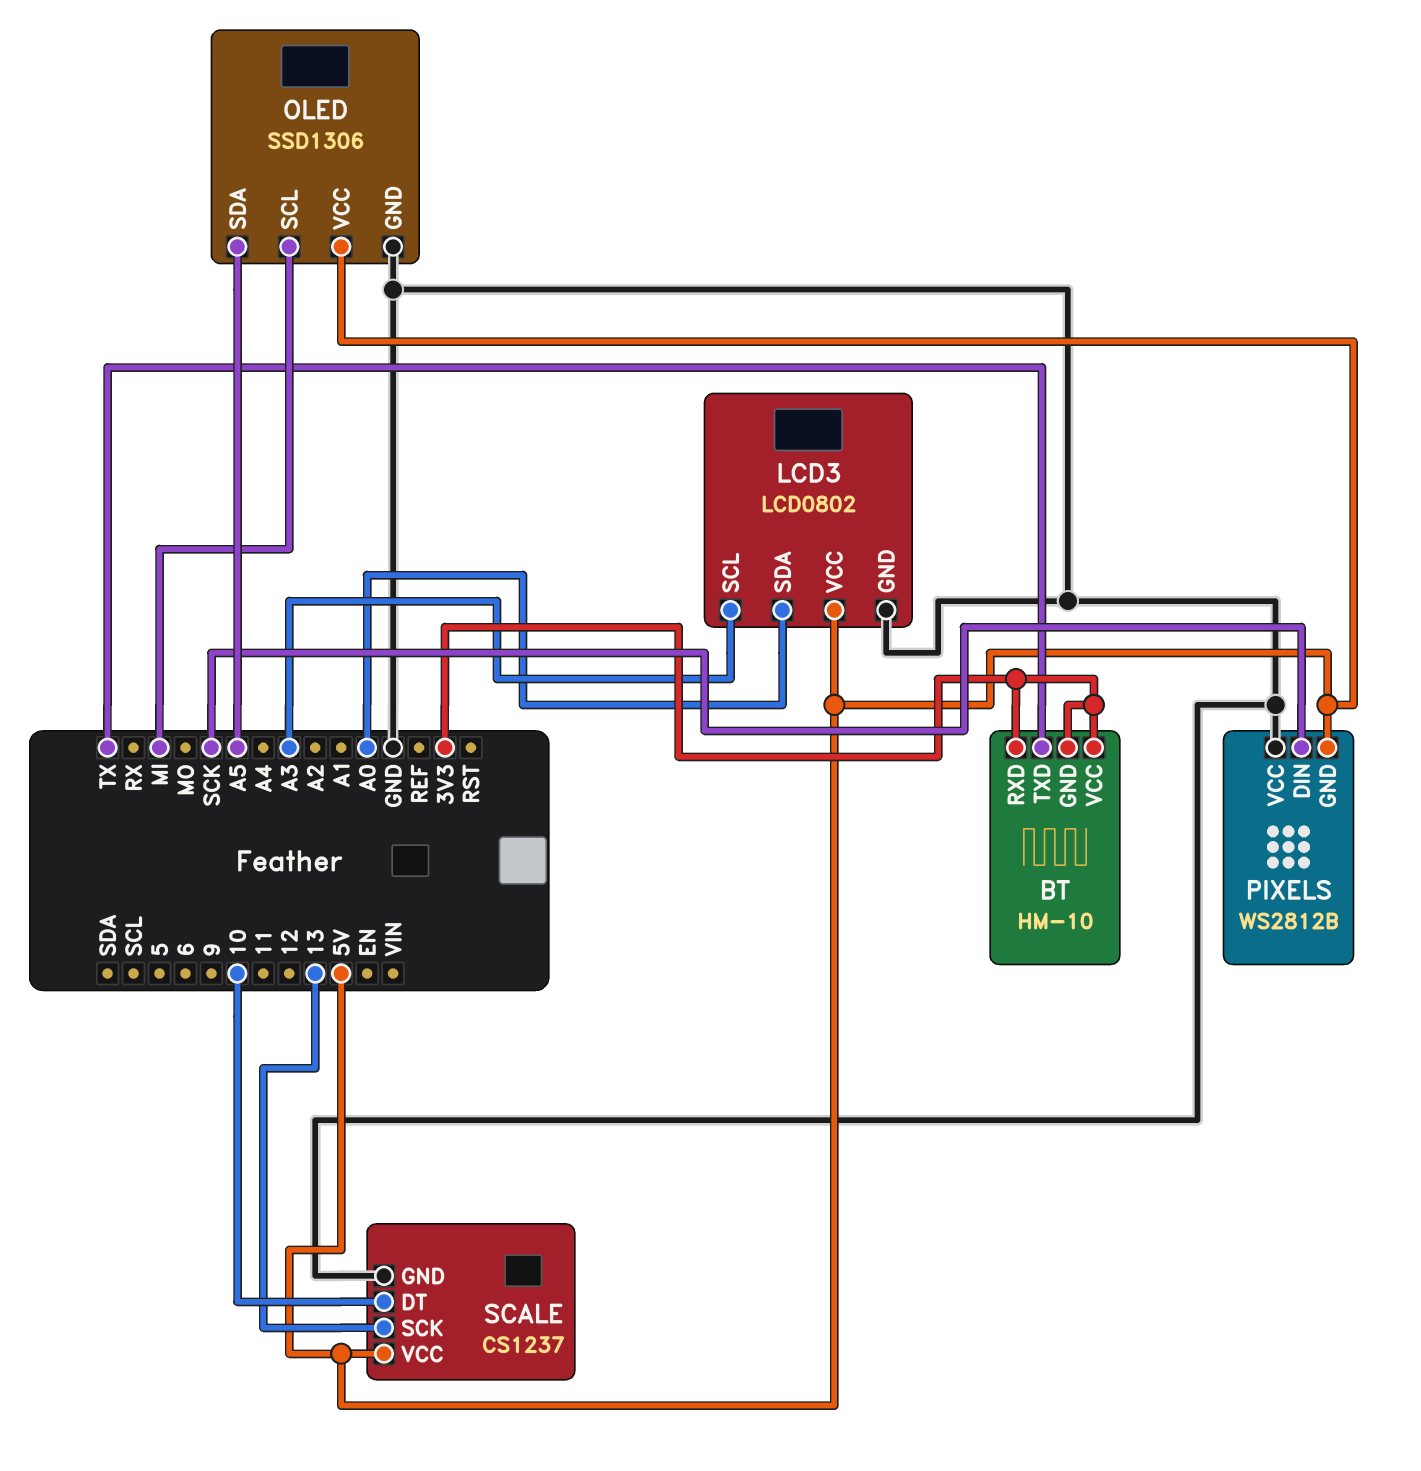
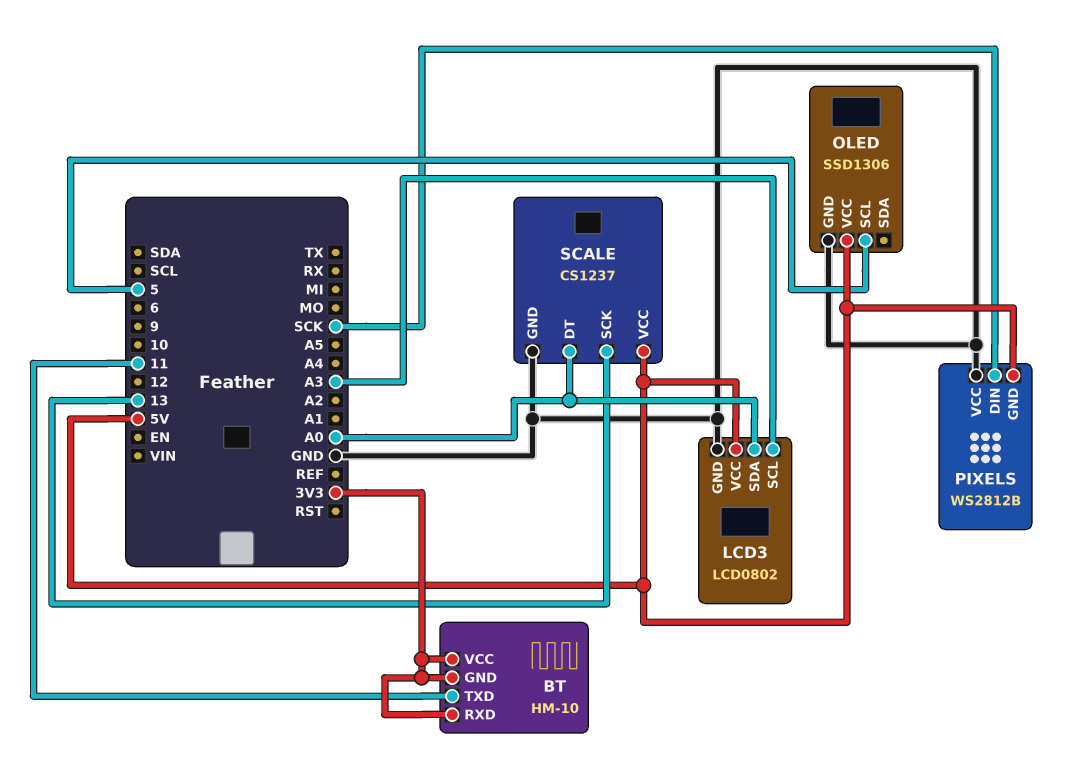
BT pin TXD: TX -> 11
OLED pin SCL: MI -> 5
OLED pin SDA: A5 -> none
SCALE pin DT: 10 -> A0

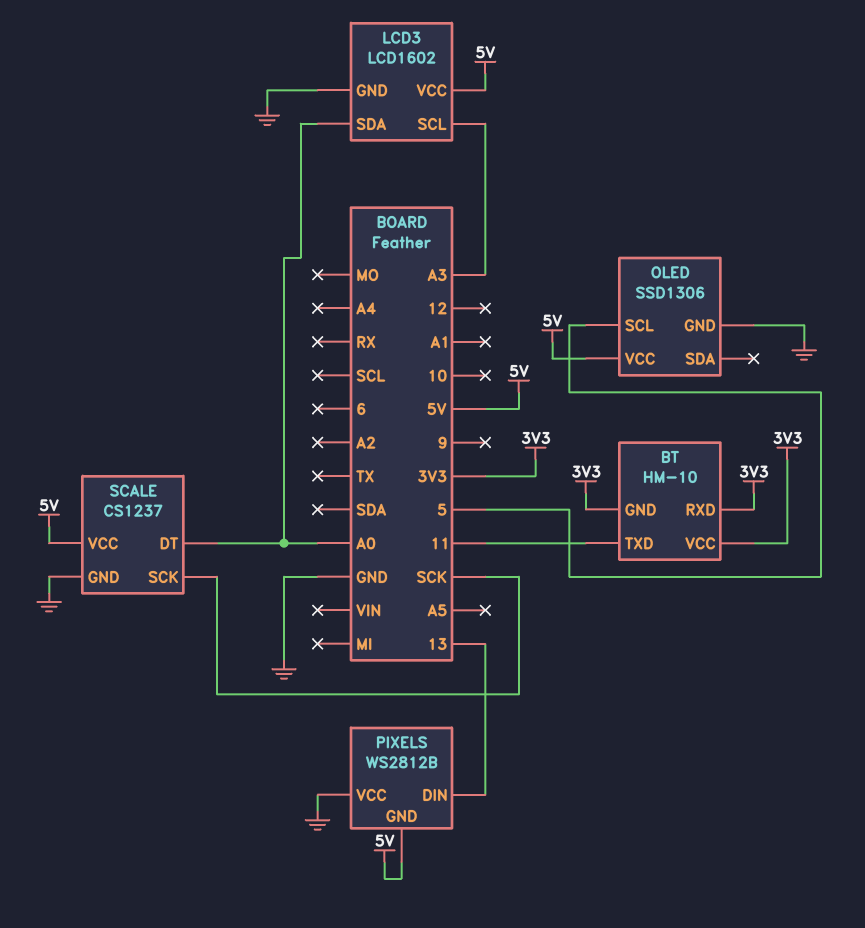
LCD3: LCD0802 -> LCD1602
PIXELS pin DIN: SCK -> 13
SCALE pin SCK: 13 -> SCK

